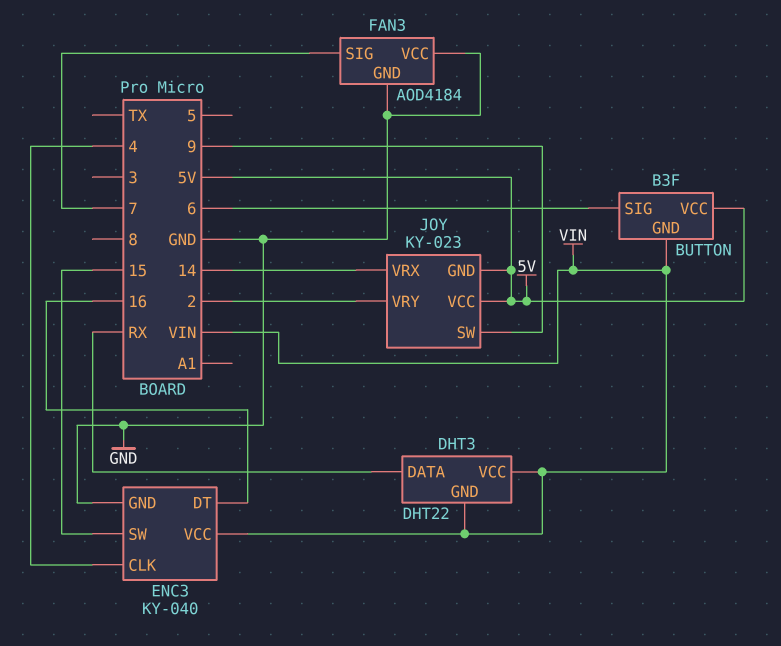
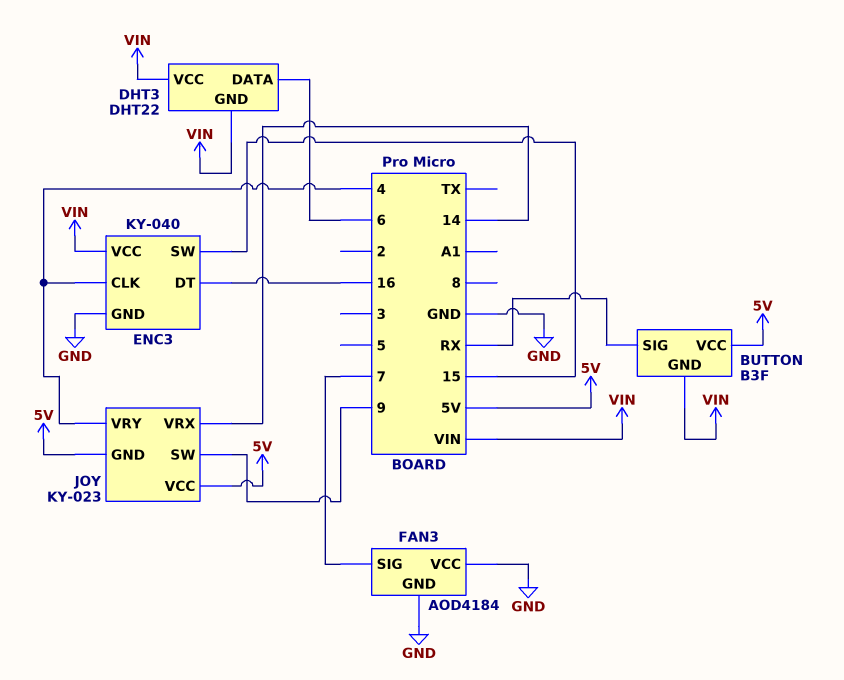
BUTTON pin SIG: 6 -> RX
DHT3 pin DATA: RX -> 6
JOY pin VRY: 2 -> 4

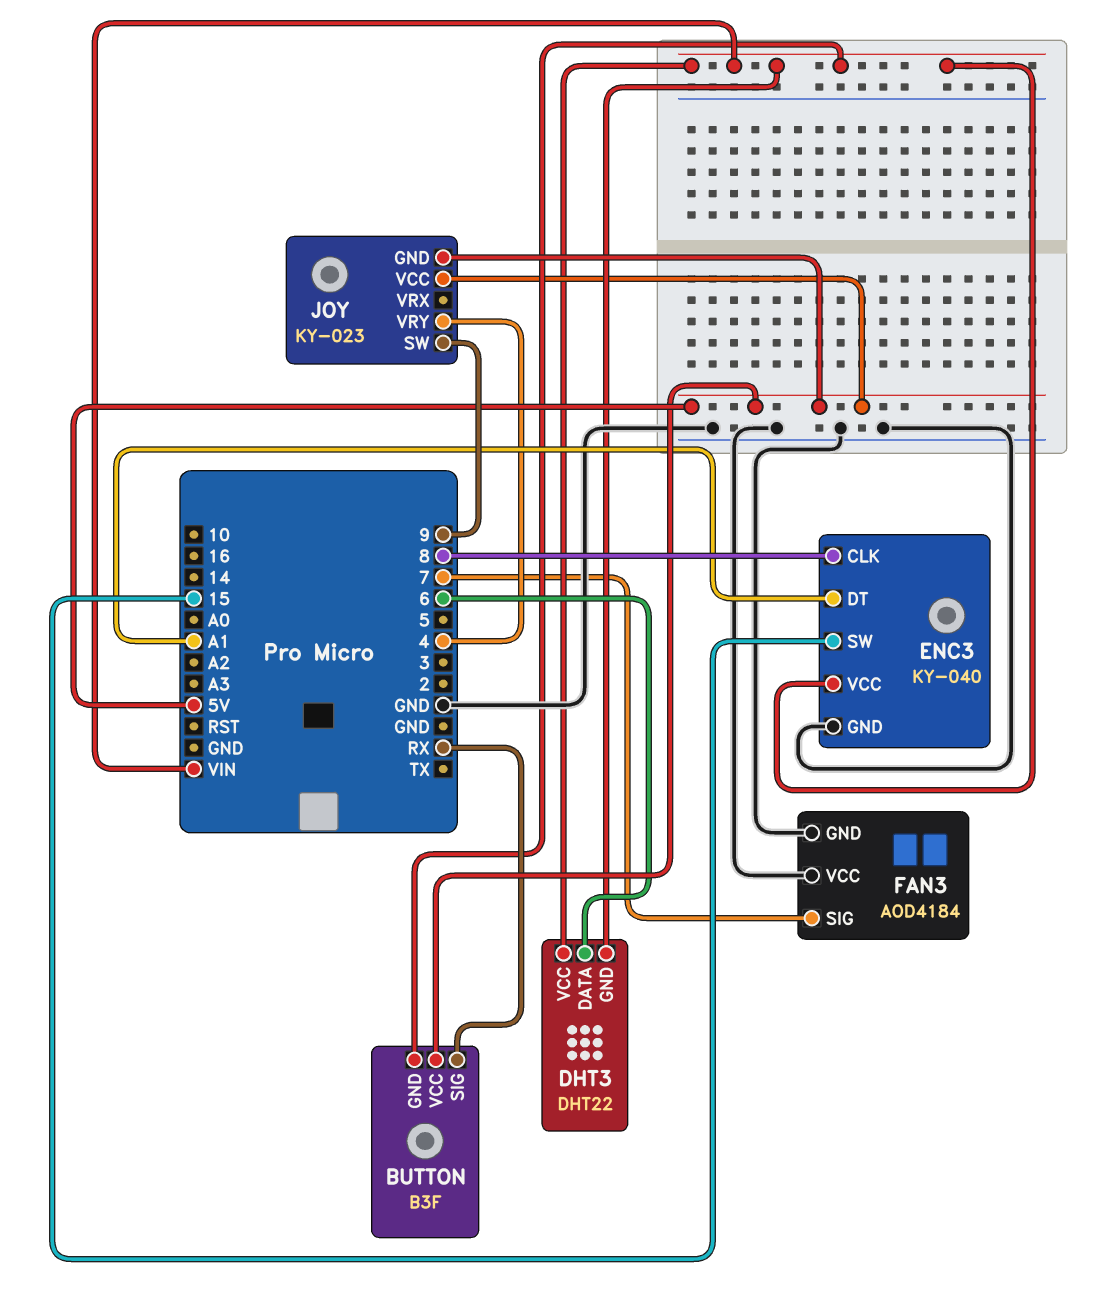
ENC3 pin CLK: 4 -> 8
ENC3 pin DT: 16 -> A1
JOY pin VRX: 14 -> none

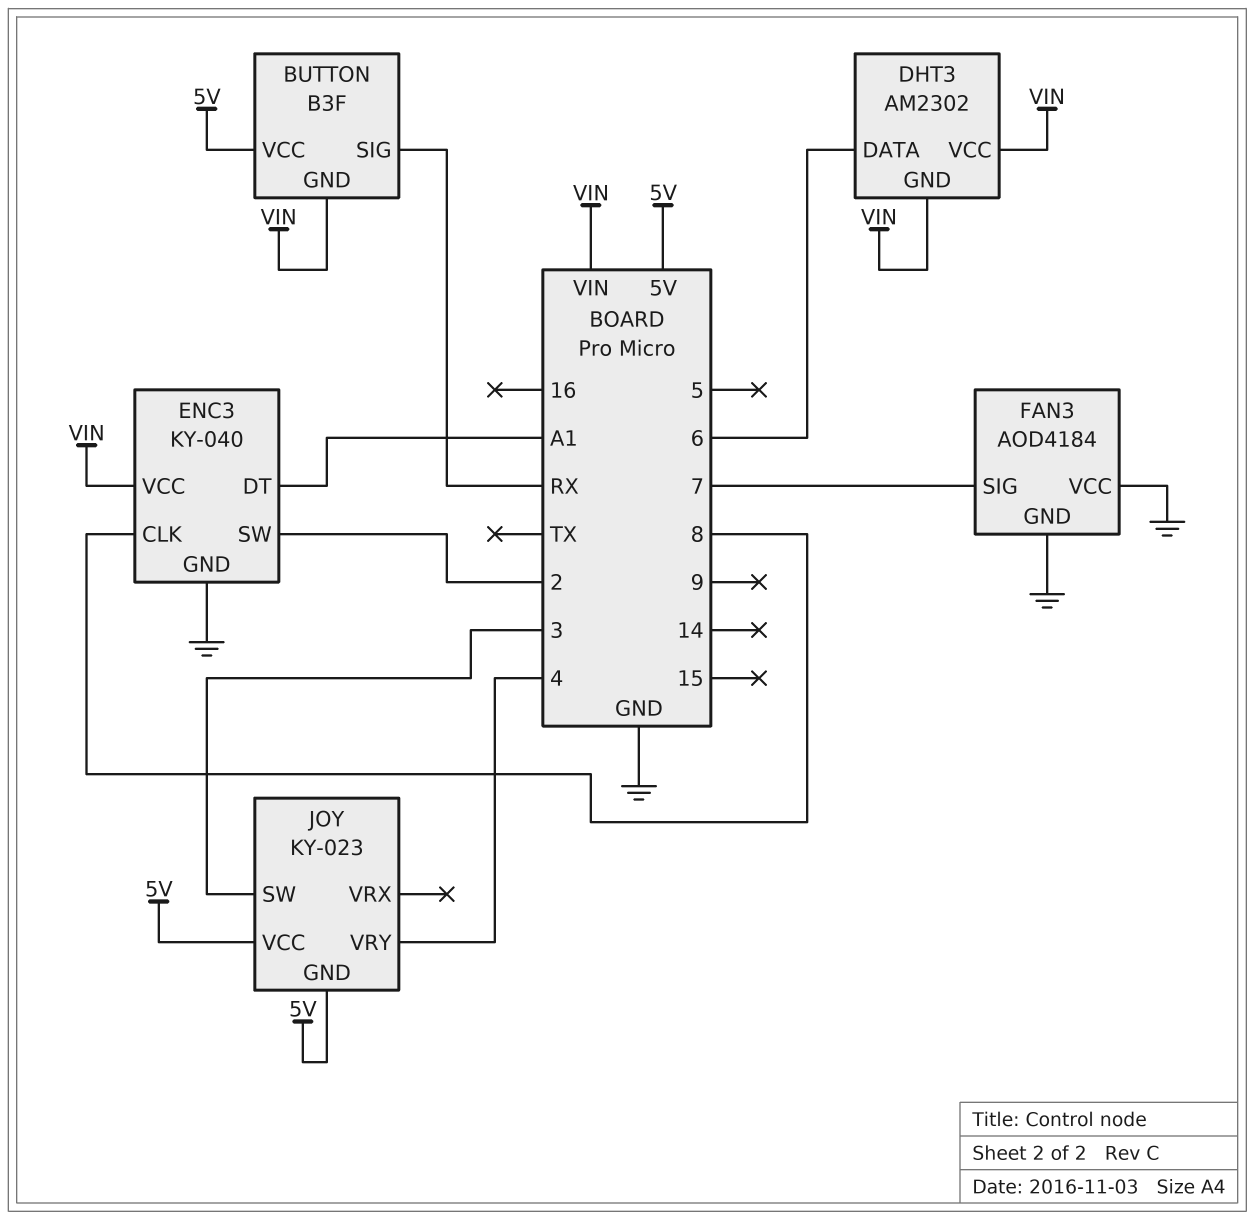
DHT3: DHT22 -> AM2302
ENC3 pin SW: 15 -> 2
JOY pin SW: 9 -> 3

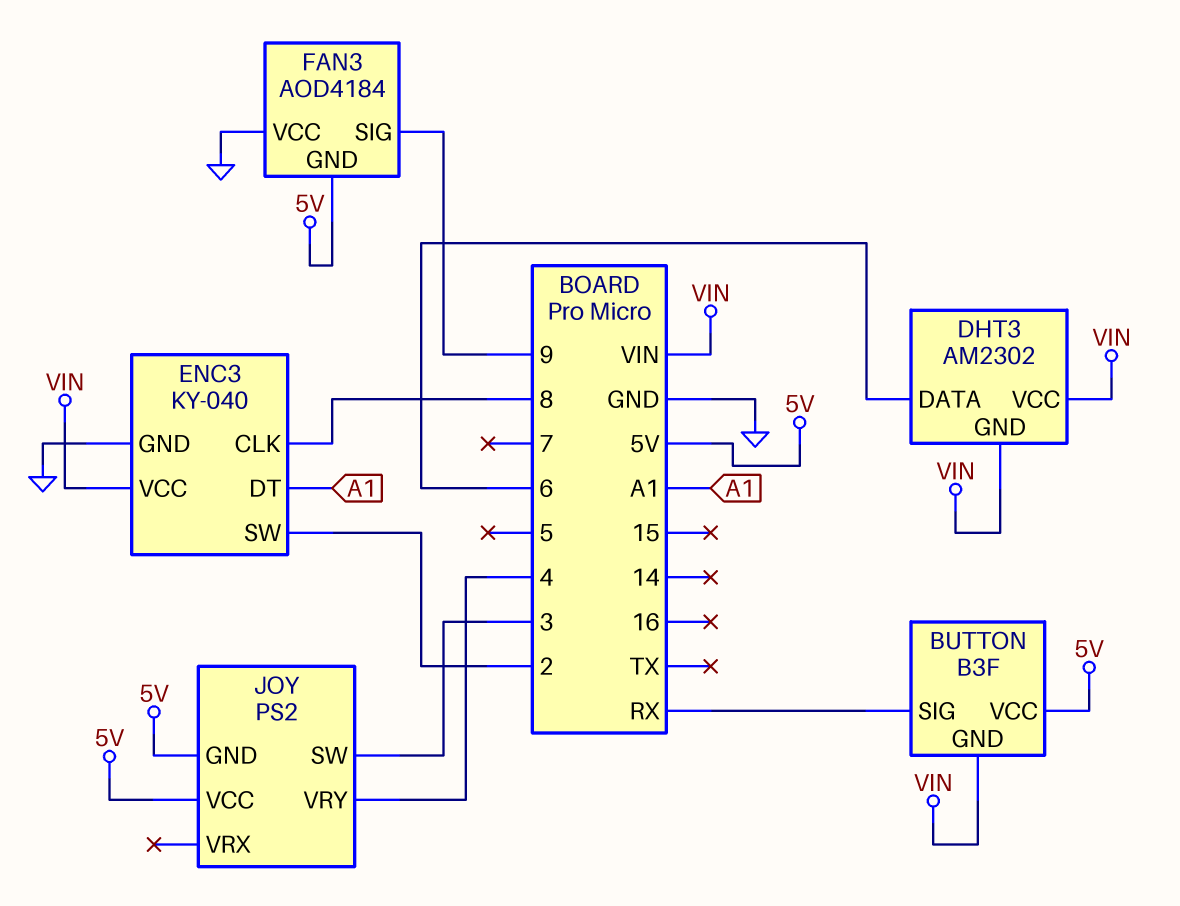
FAN3 pin GND: GND -> 5V
FAN3 pin SIG: 7 -> 9
JOY: KY-023 -> PS2

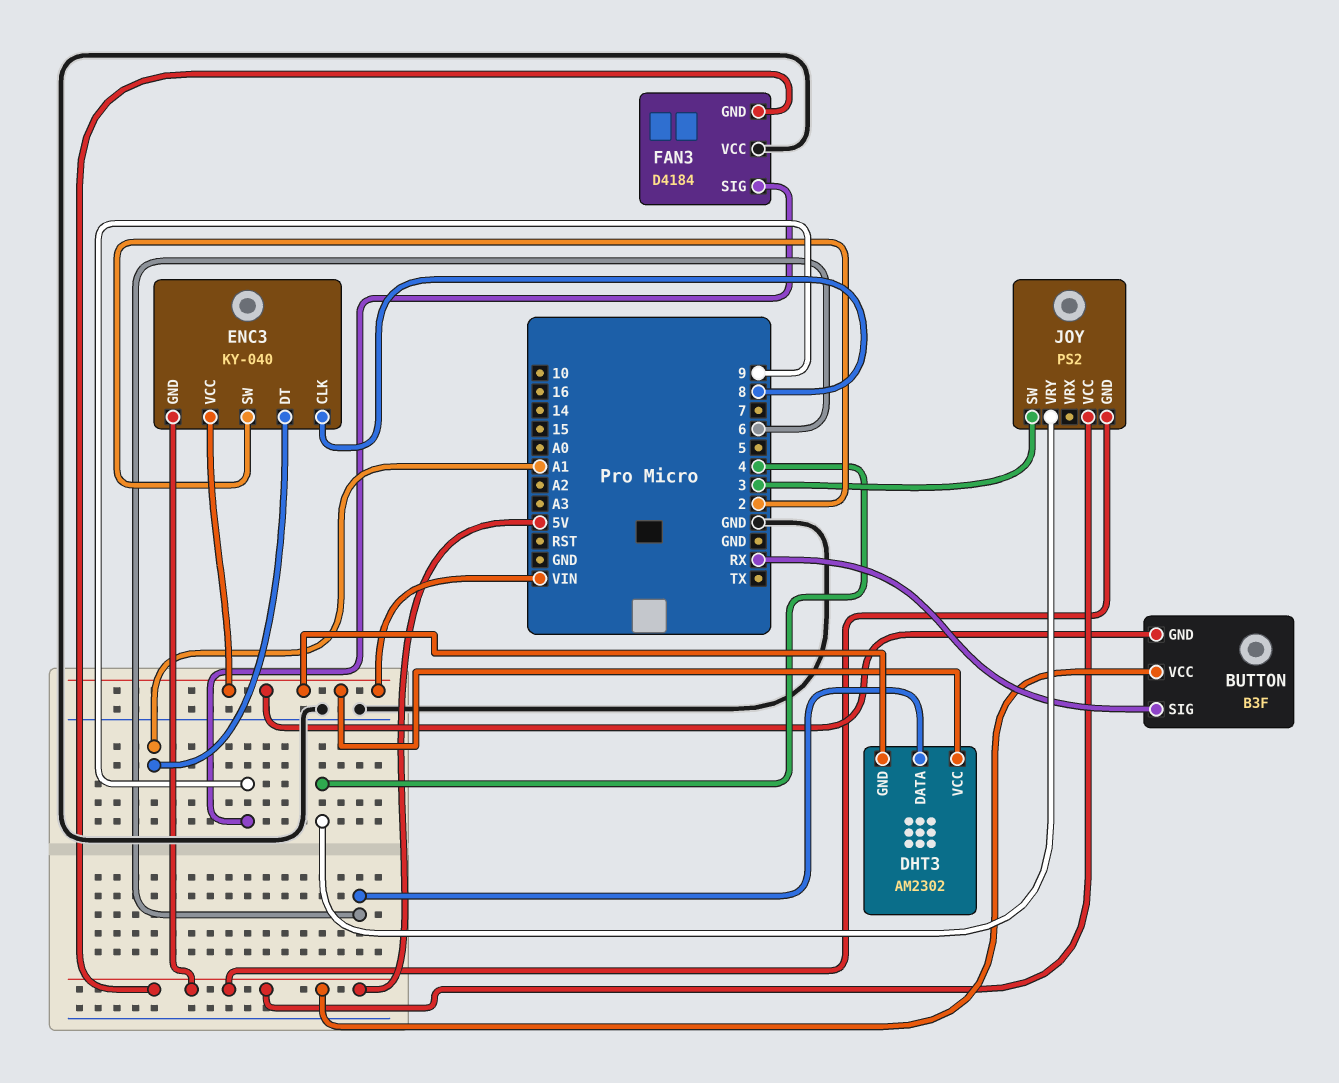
ENC3 pin GND: GND -> 5V
FAN3: AOD4184 -> D4184

